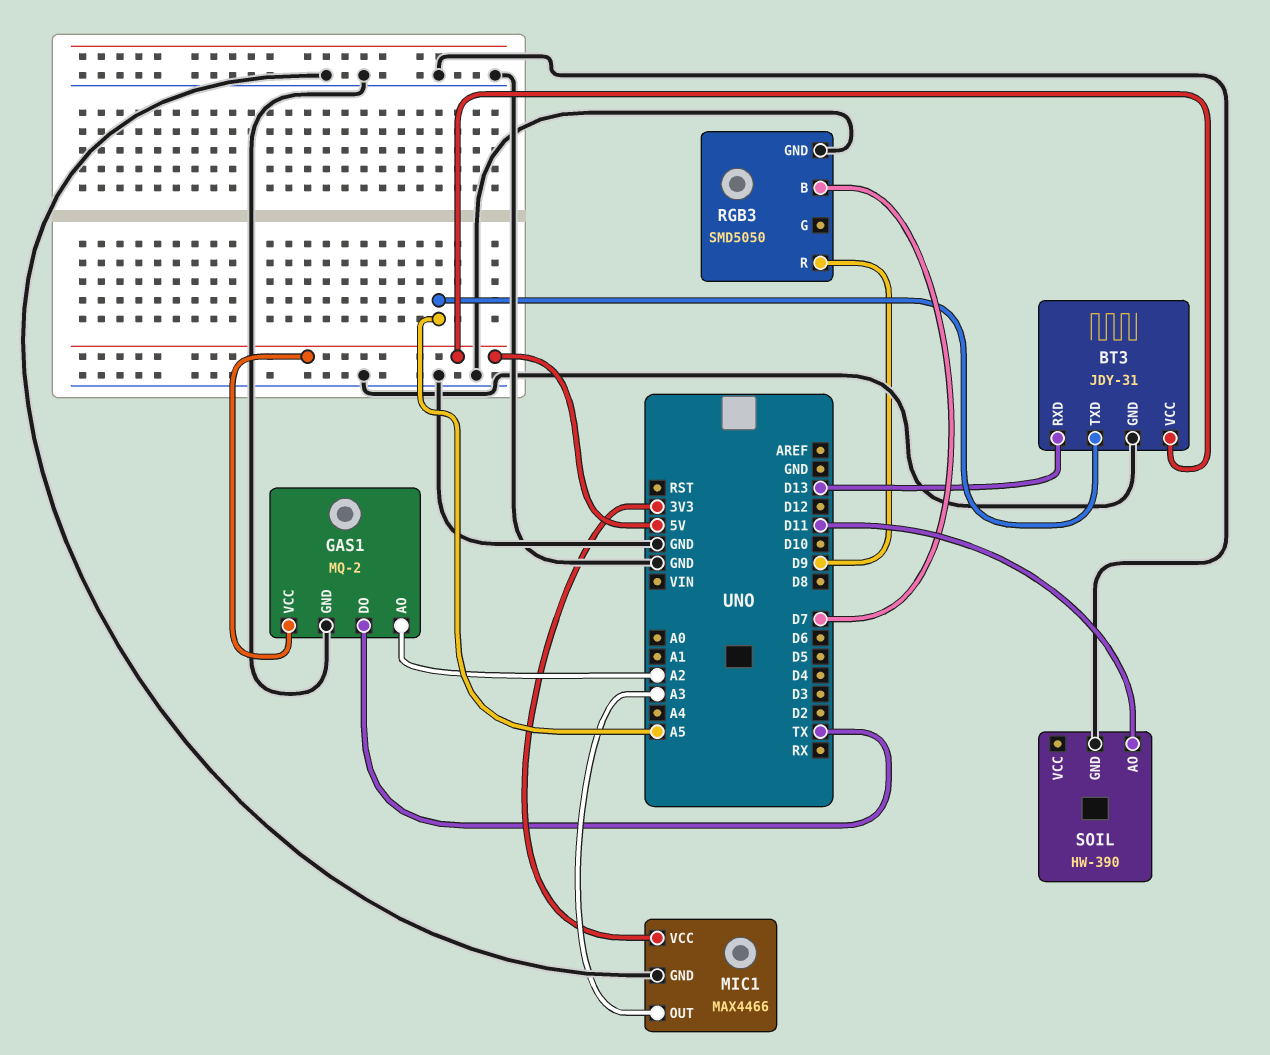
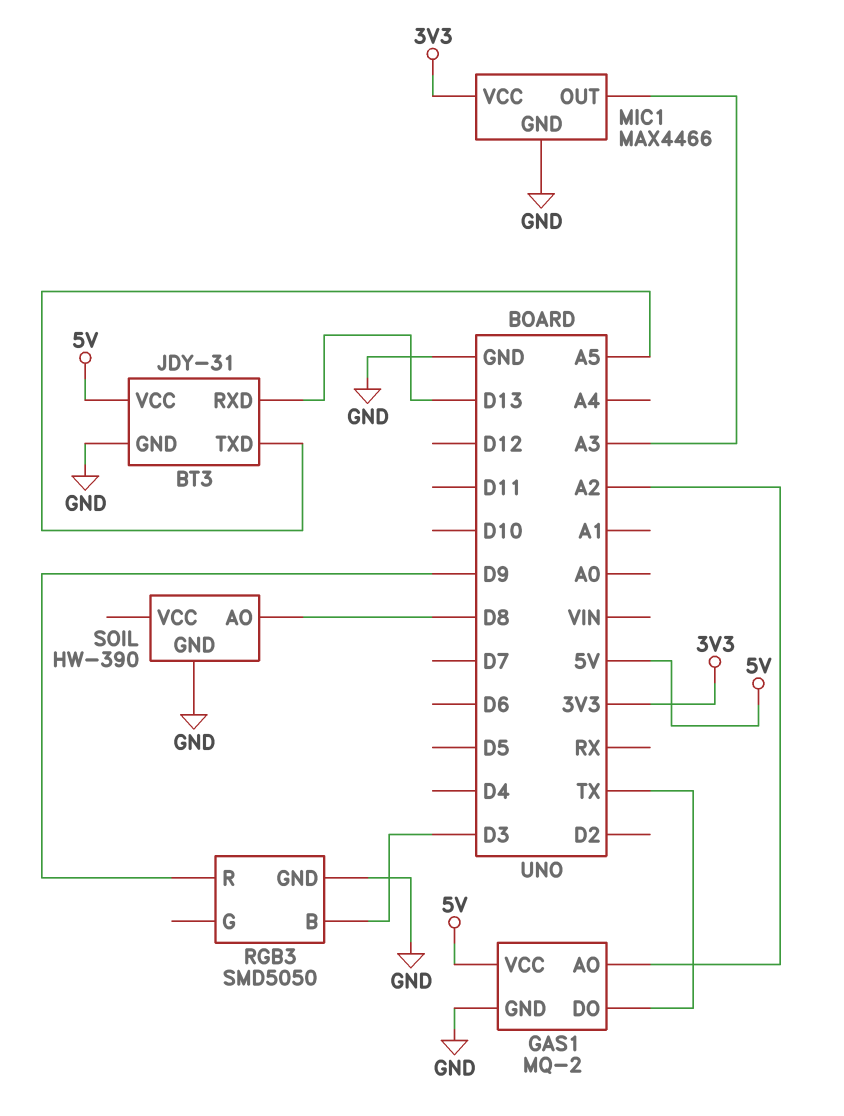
RGB3 pin B: D7 -> D3
SOIL pin AO: D11 -> D8

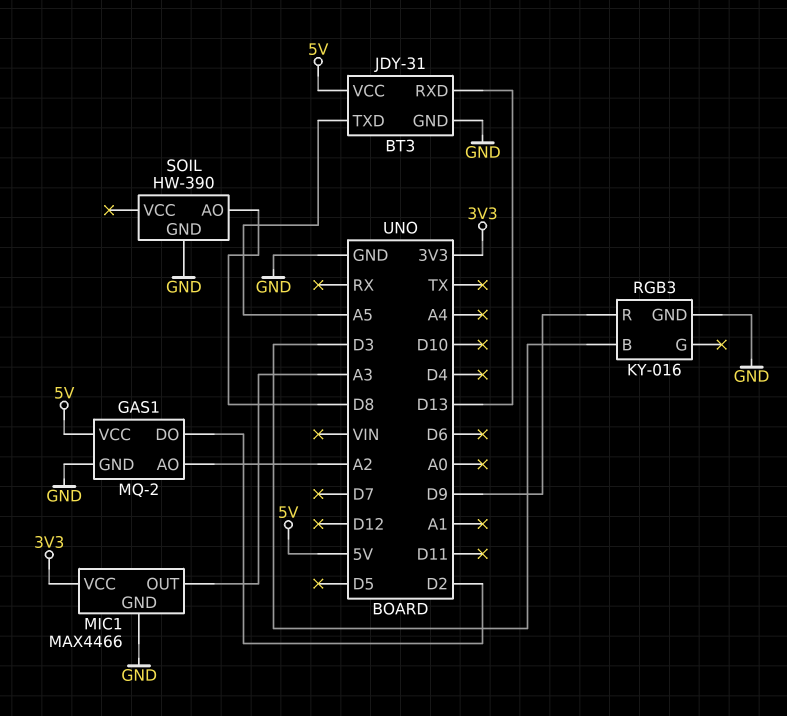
GAS1 pin DO: TX -> D2
RGB3: SMD5050 -> KY-016

